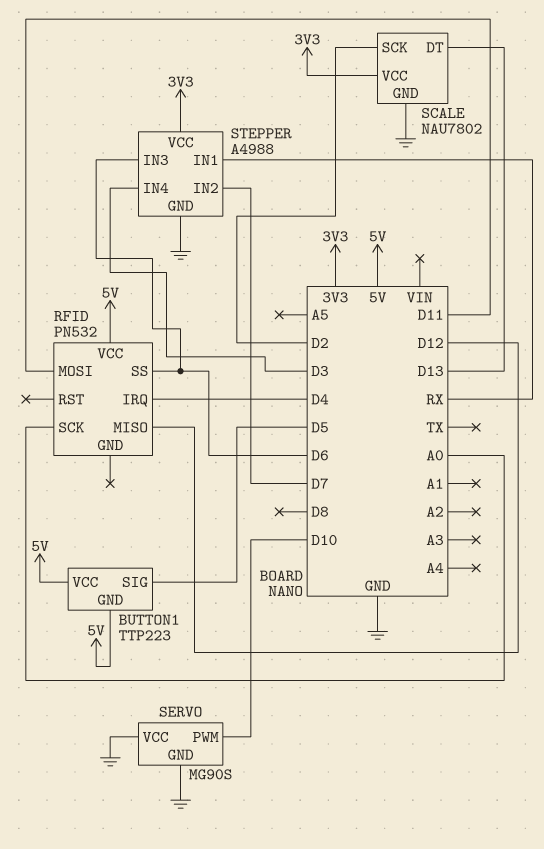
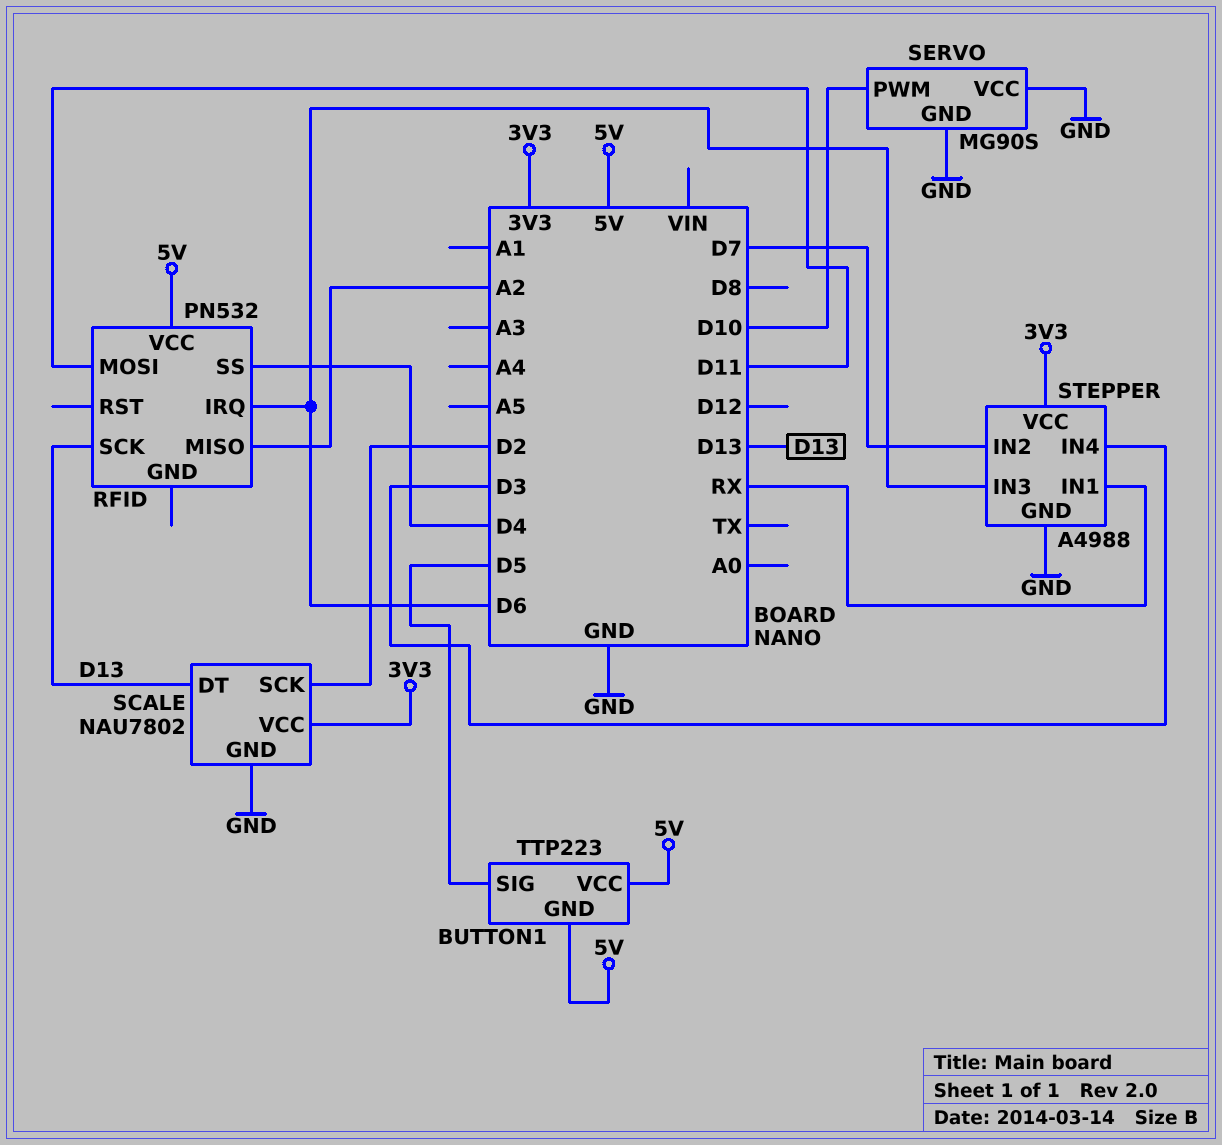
RFID pin IRQ: D4 -> D6
RFID pin MISO: D12 -> A2
RFID pin SCK: A0 -> D13
RFID pin SS: D6 -> D4

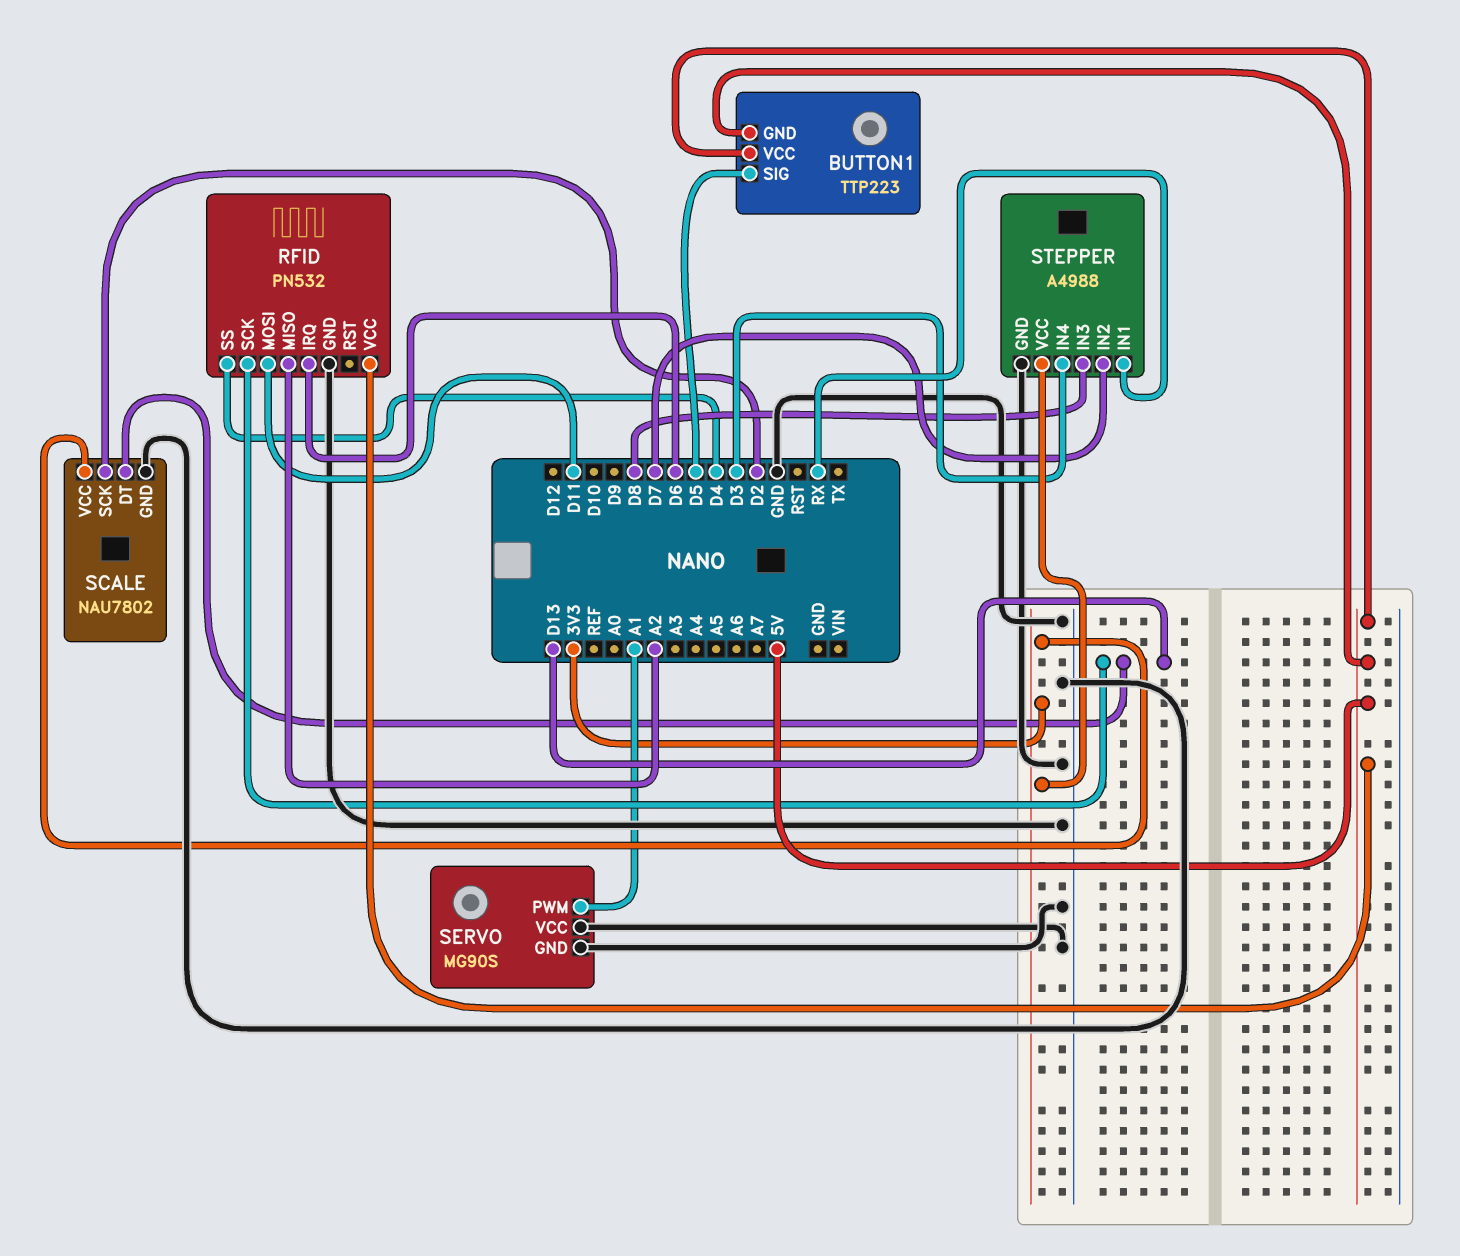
RFID pin GND: none -> GND
SERVO pin PWM: D10 -> A1
STEPPER pin IN3: D6 -> D8

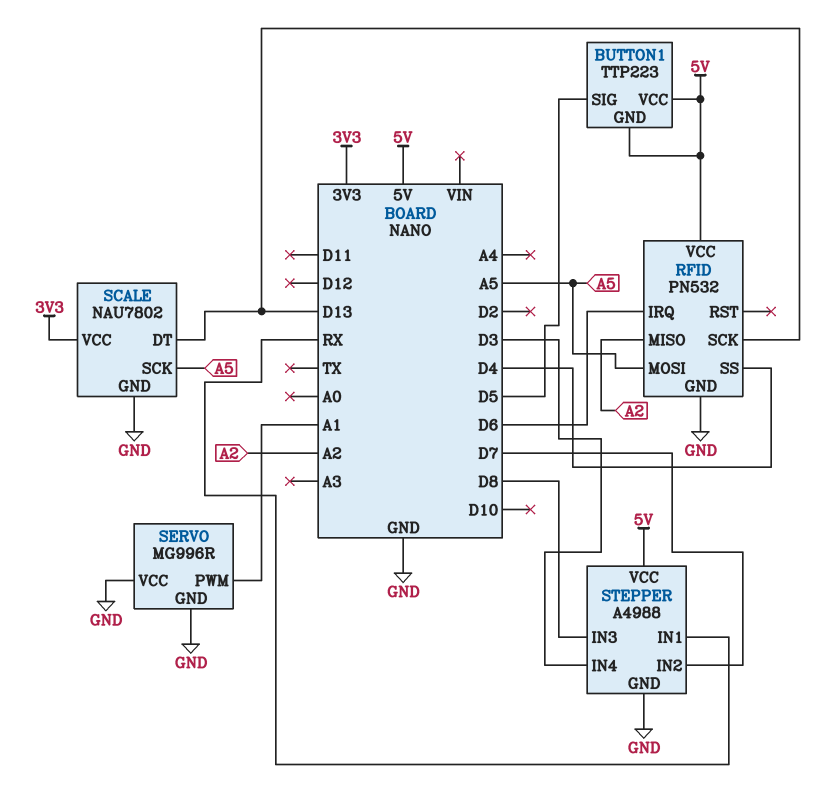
RFID pin MOSI: D11 -> A5
SCALE pin SCK: D2 -> A5
SERVO: MG90S -> MG996R
STEPPER pin VCC: 3V3 -> 5V

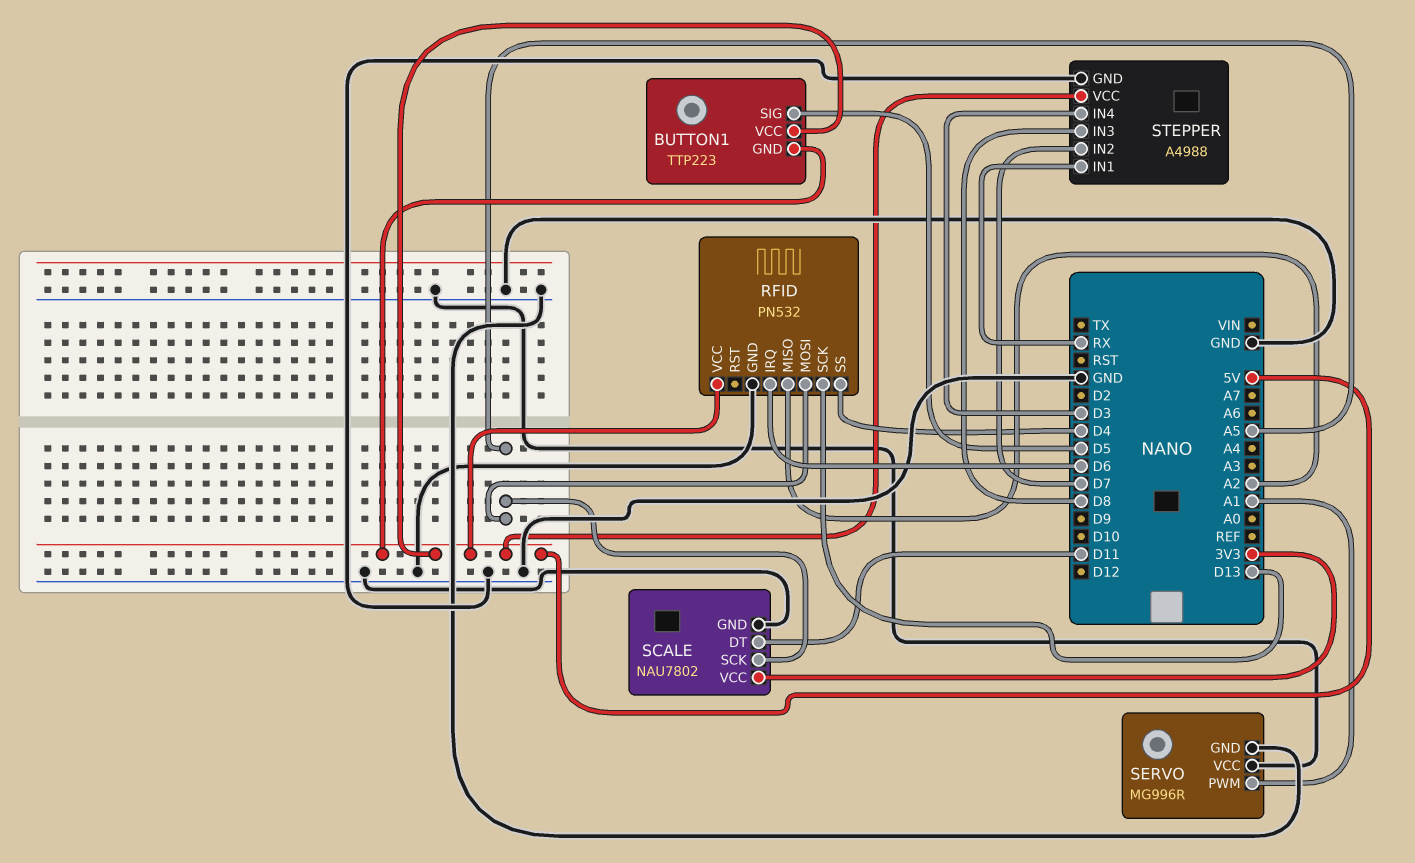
SCALE pin DT: D13 -> D11

